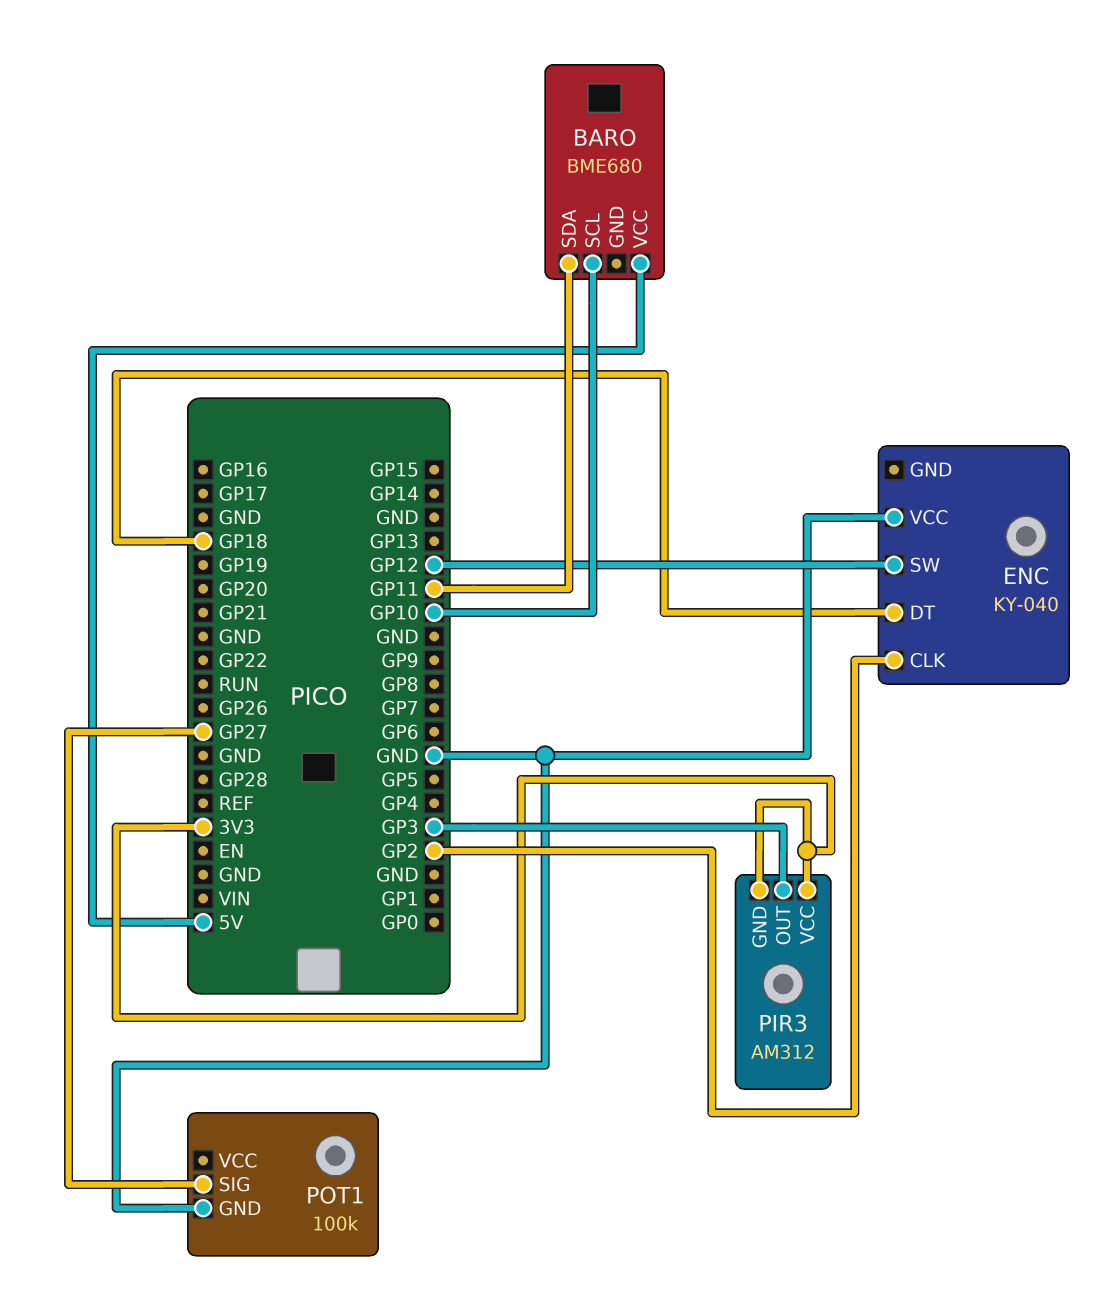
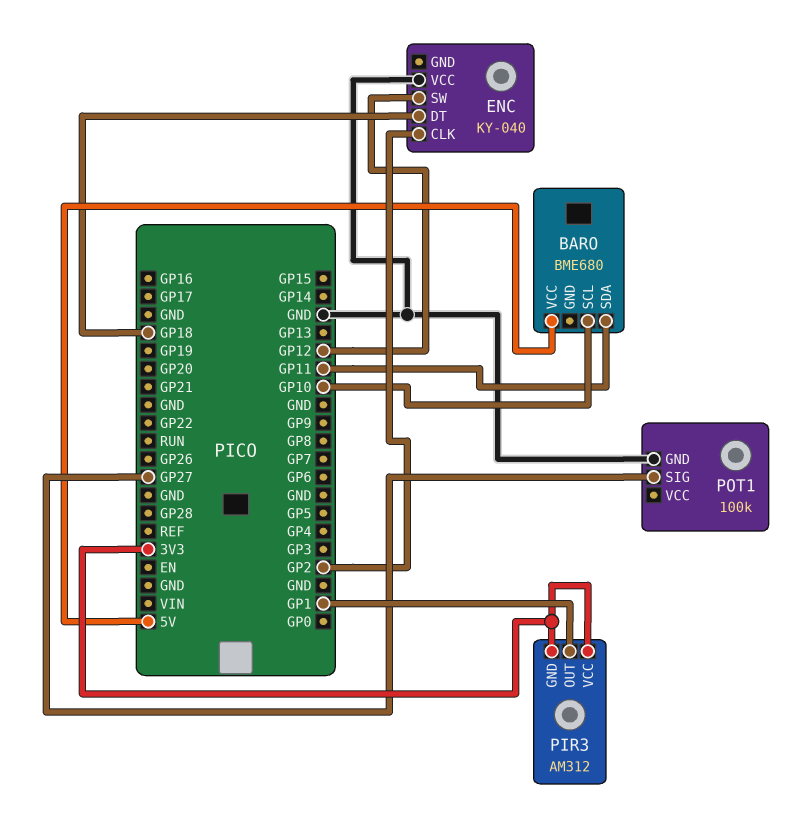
PIR3 pin OUT: GP3 -> GP1

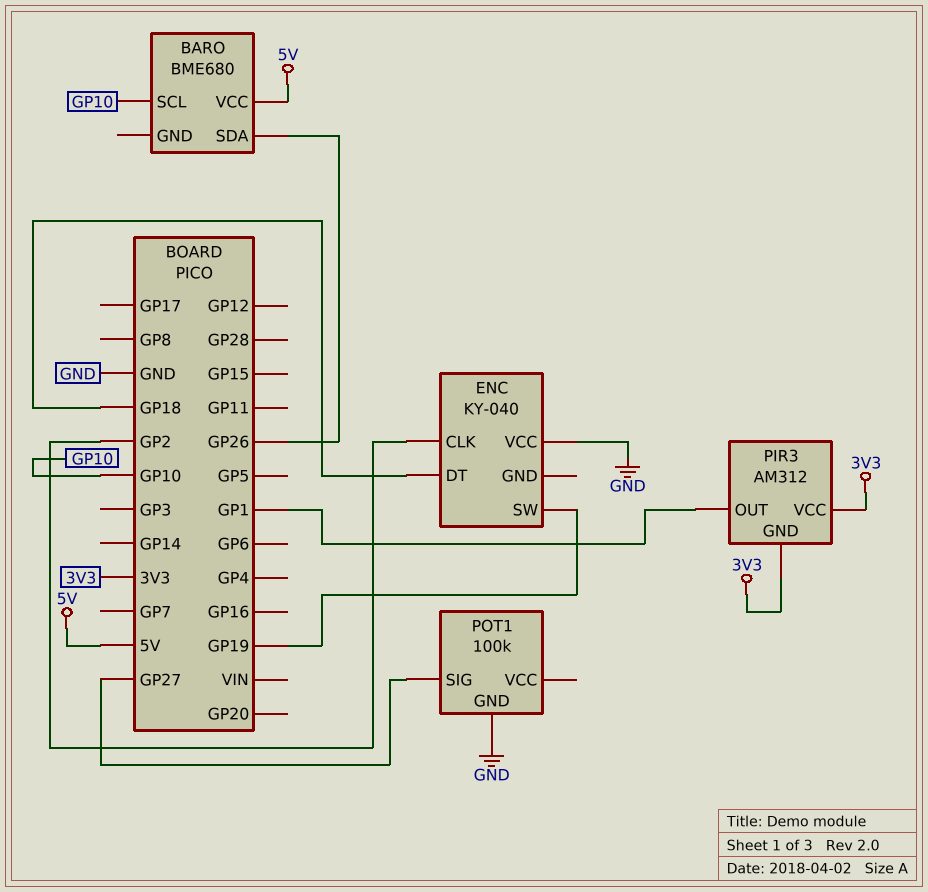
BARO pin SDA: GP11 -> GP26
ENC pin SW: GP12 -> GP19

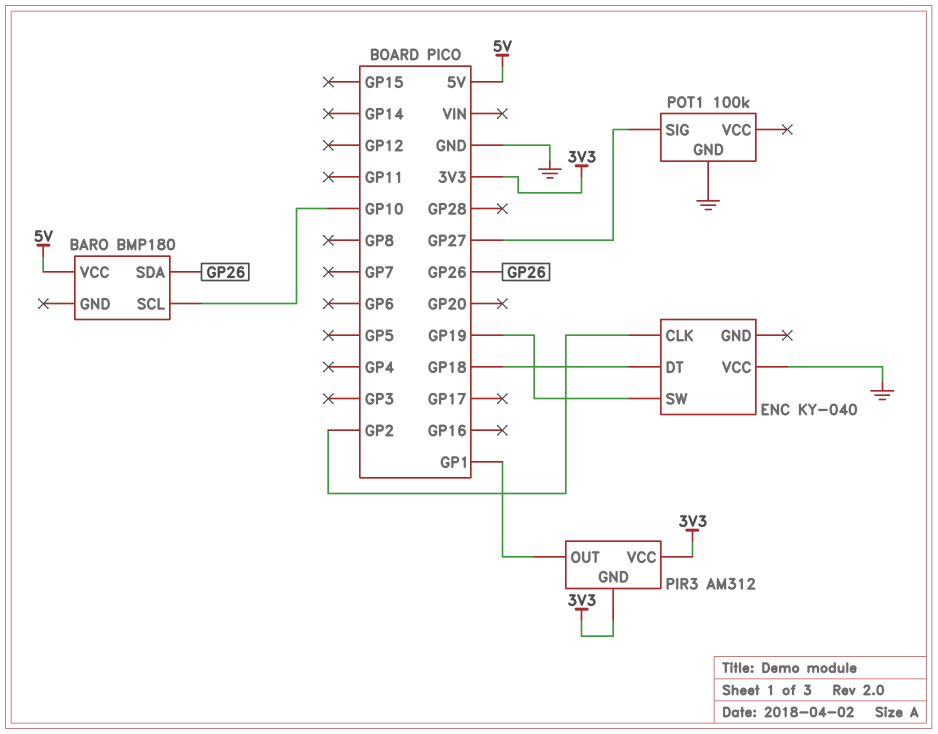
BARO: BME680 -> BMP180

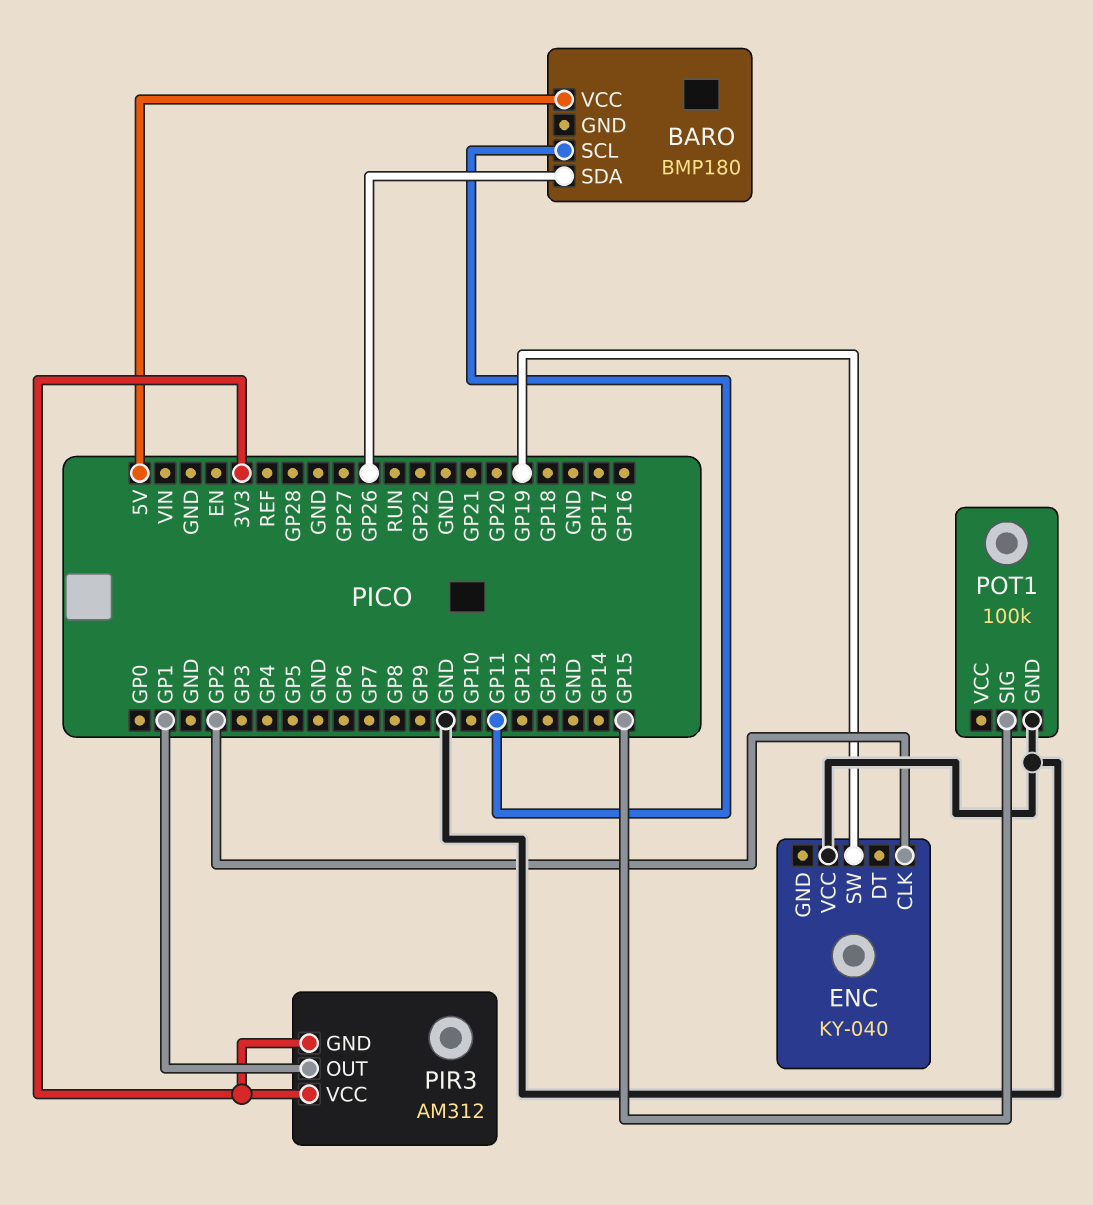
BARO pin SCL: GP10 -> GP11
ENC pin DT: GP18 -> none
POT1 pin SIG: GP27 -> GP15

